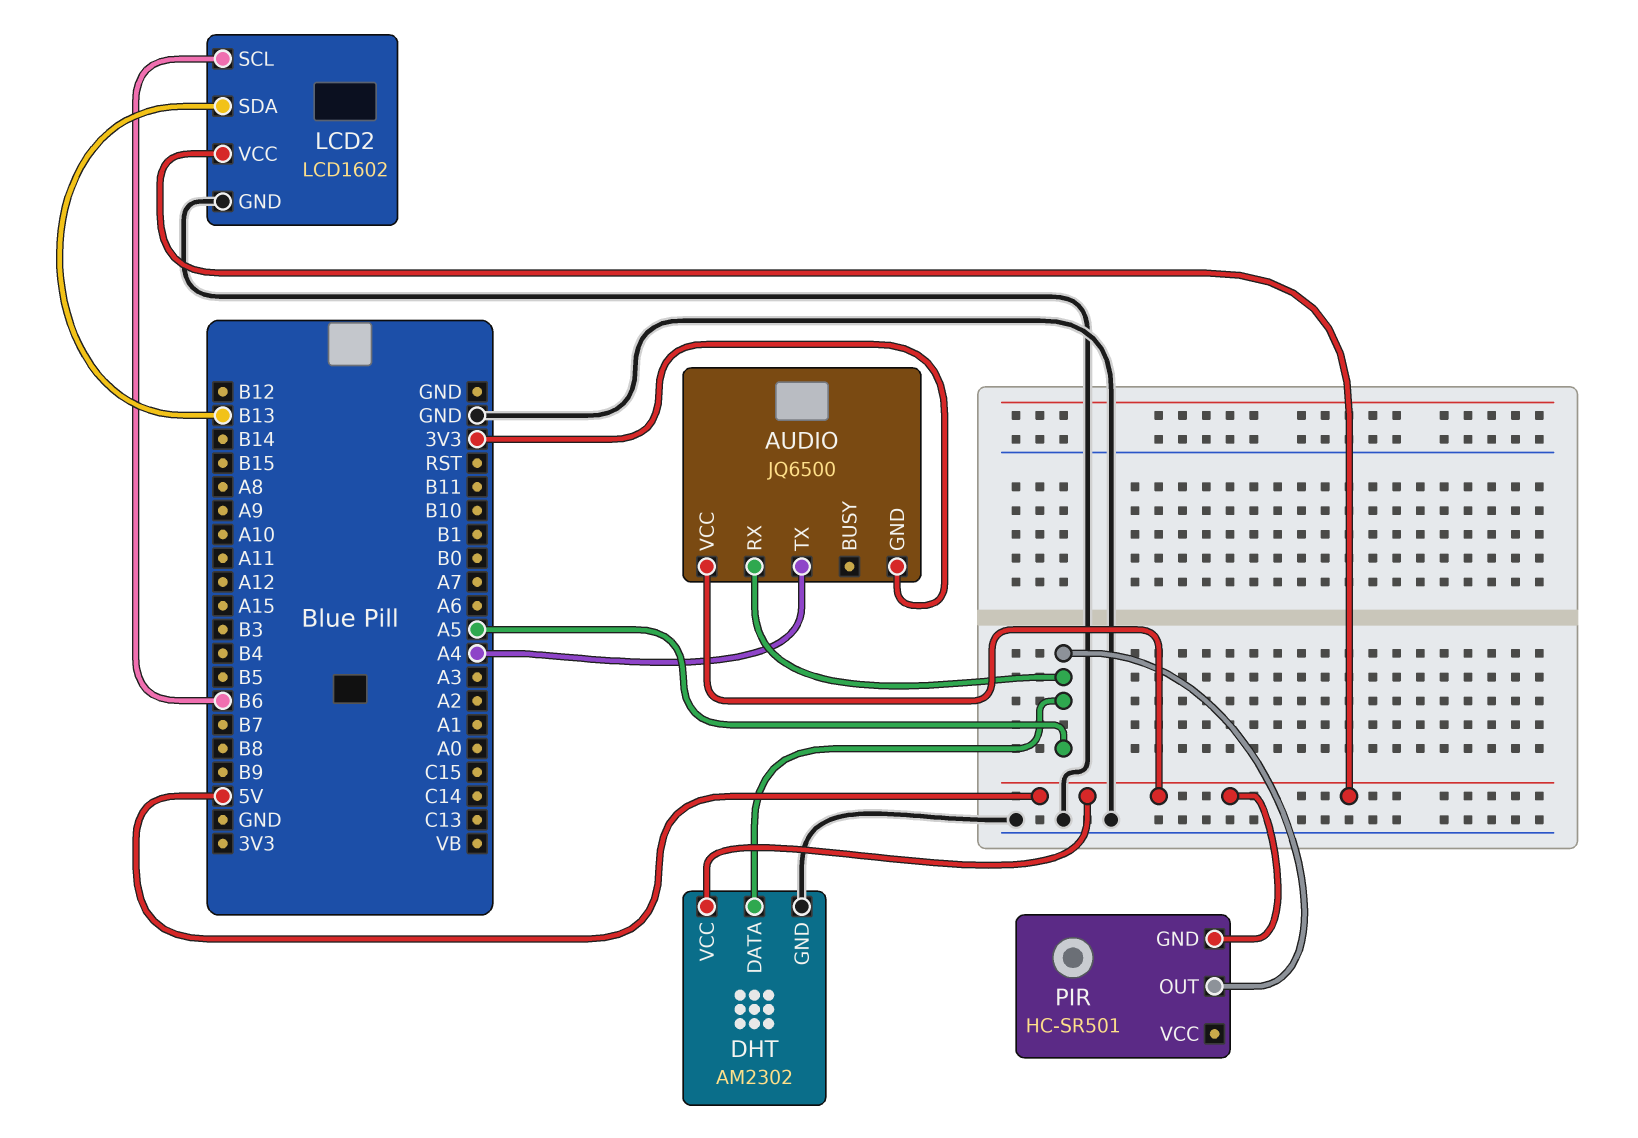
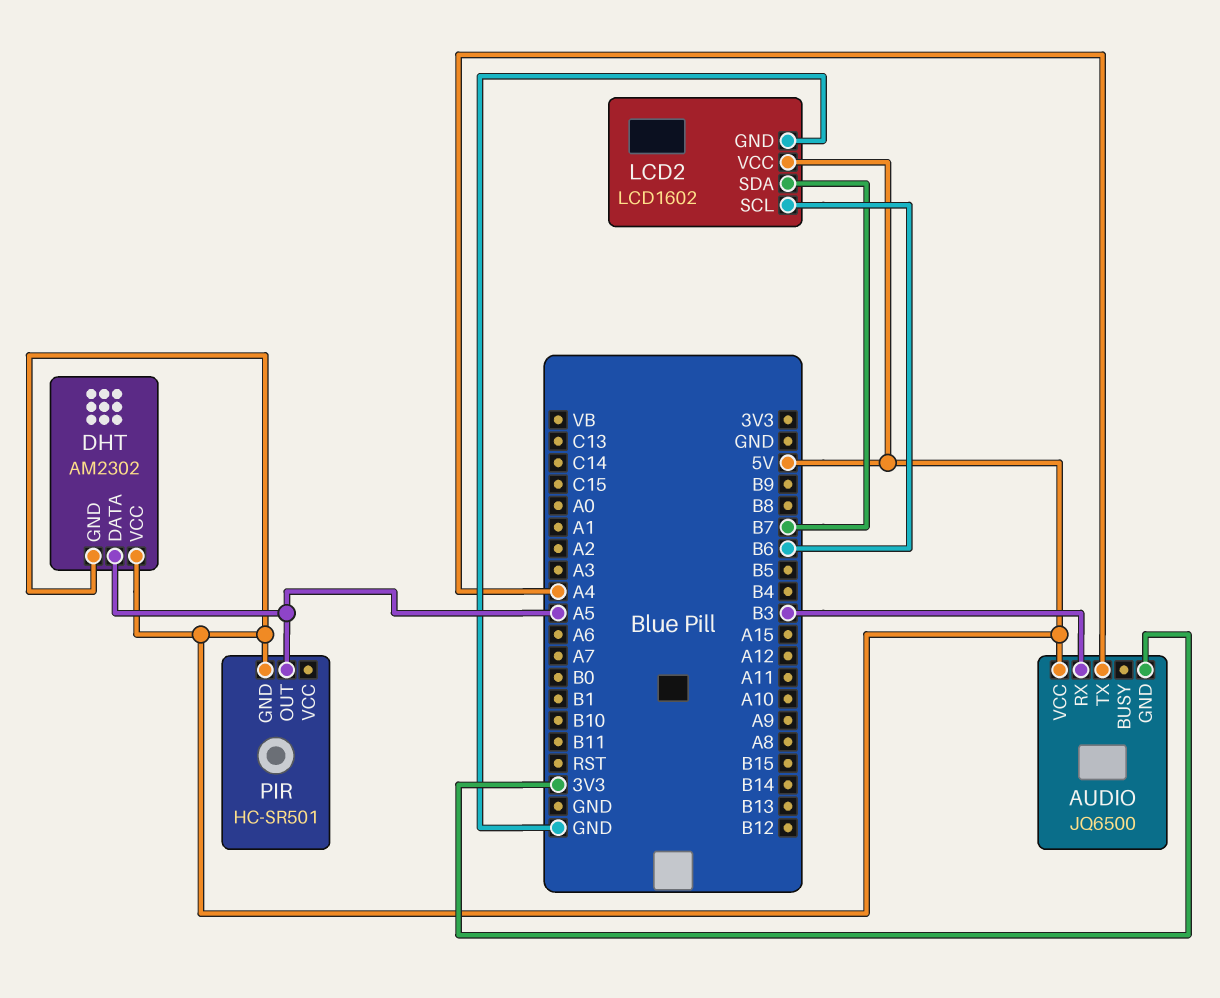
AUDIO pin RX: A5 -> B3
DHT pin GND: GND -> 5V
LCD2 pin SDA: B13 -> B7

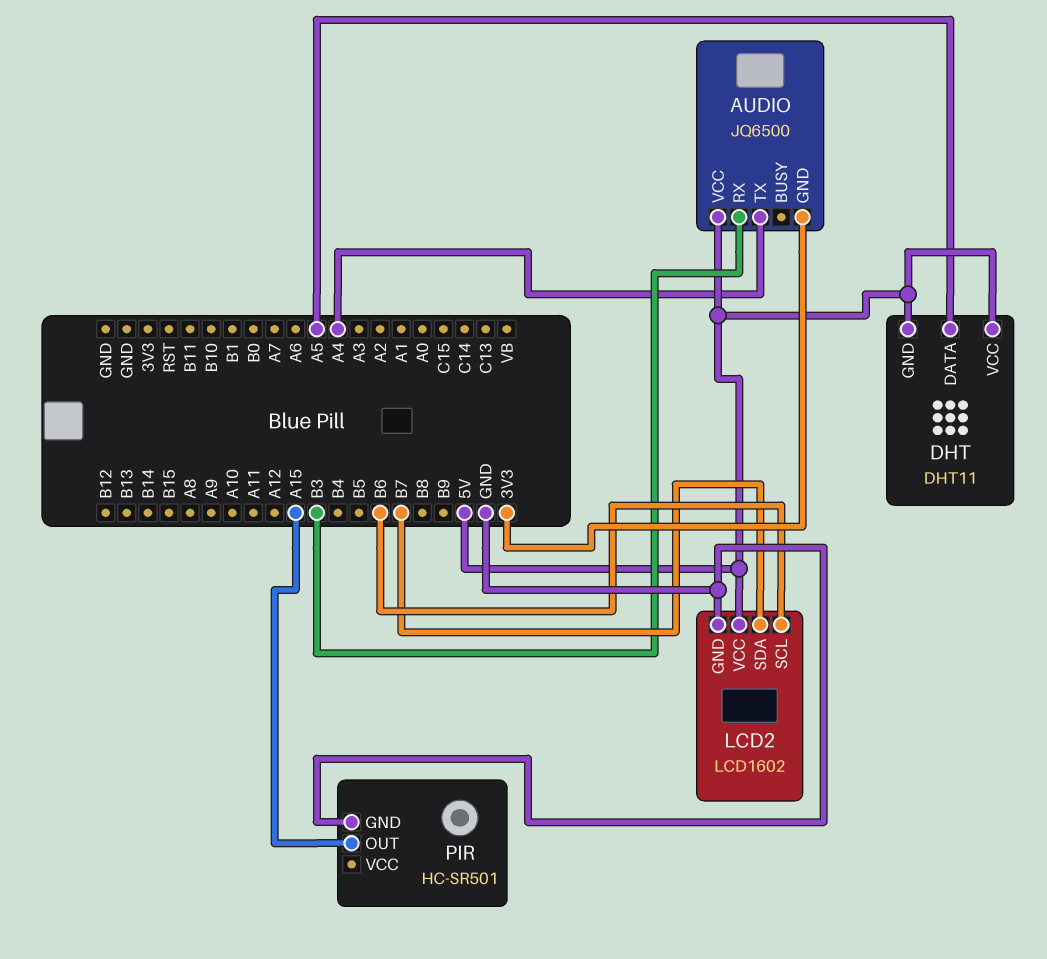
DHT: AM2302 -> DHT11
PIR pin GND: 5V -> GND
PIR pin OUT: A5 -> A15

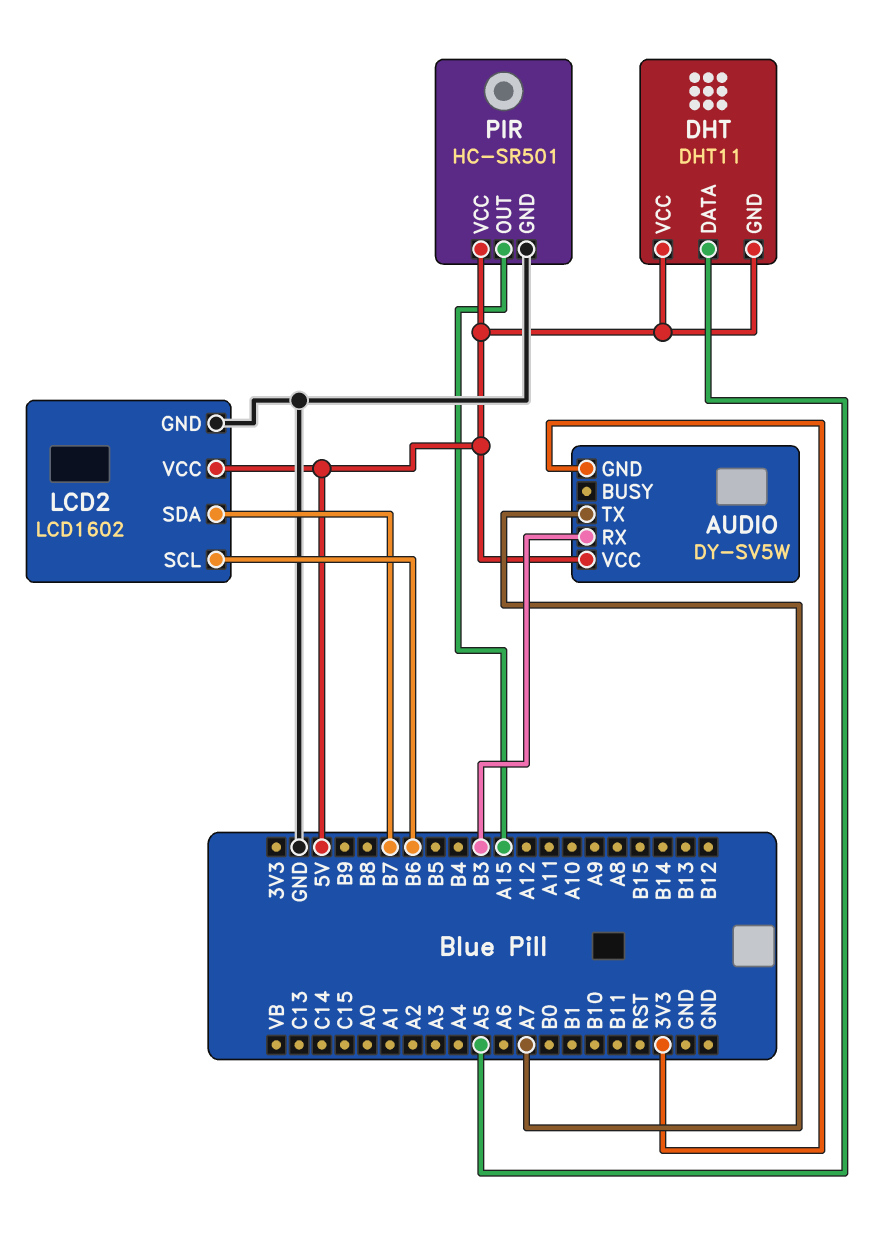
AUDIO: JQ6500 -> DY-SV5W
AUDIO pin TX: A4 -> A7
PIR pin VCC: none -> 5V

